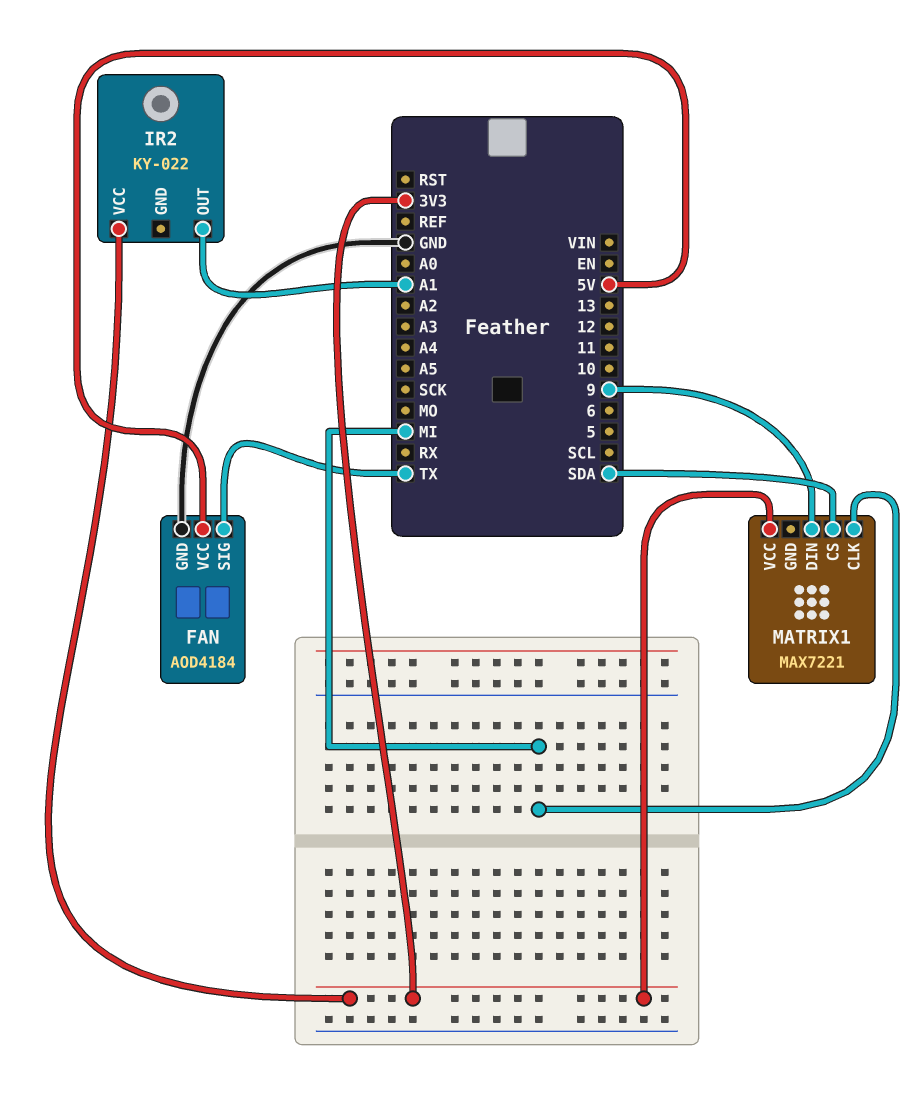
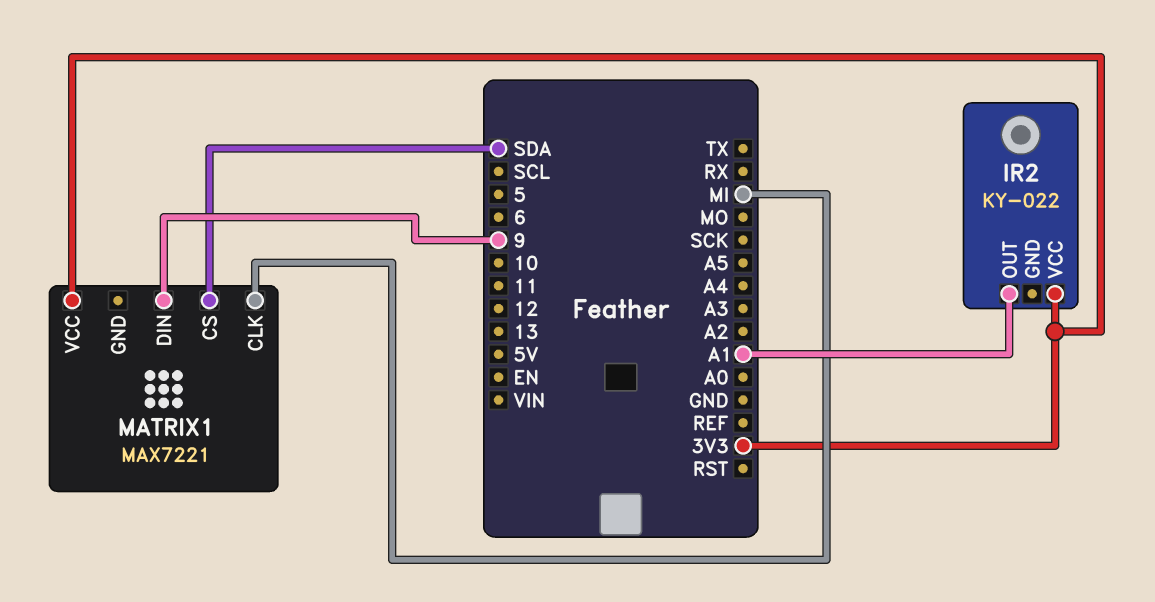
FAN: AOD4184 -> none
FAN pin GND: GND -> none
FAN pin SIG: TX -> none
FAN pin VCC: 5V -> none

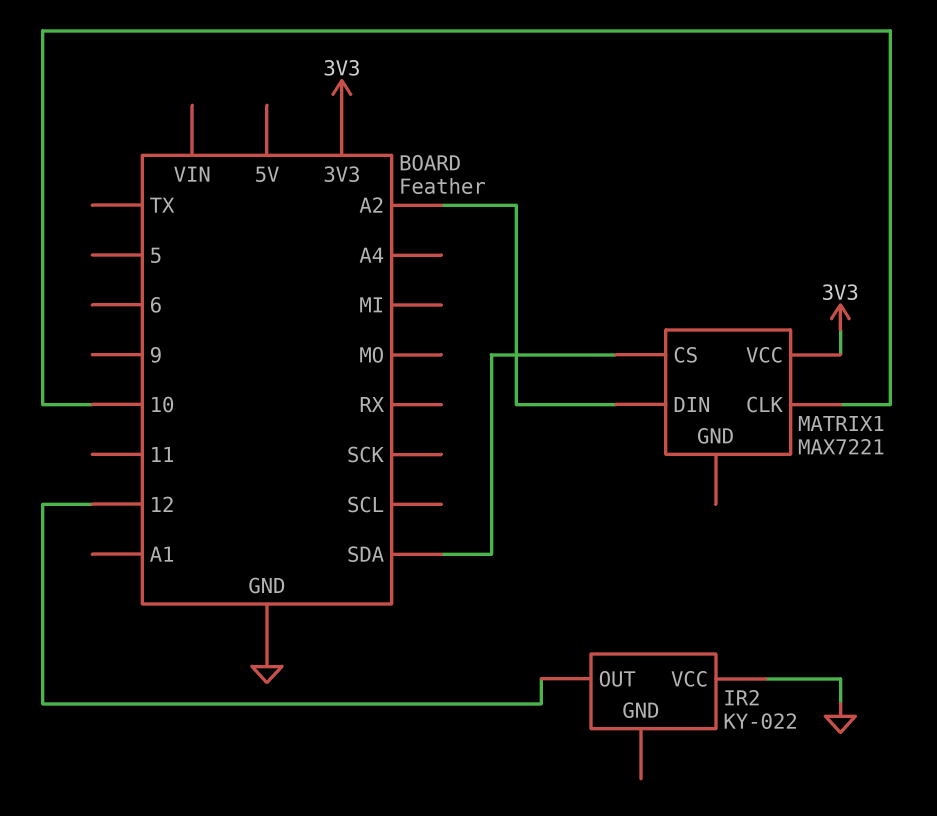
IR2 pin OUT: A1 -> 12
IR2 pin VCC: 3V3 -> GND
MATRIX1 pin CLK: MI -> 10
MATRIX1 pin DIN: 9 -> A2

